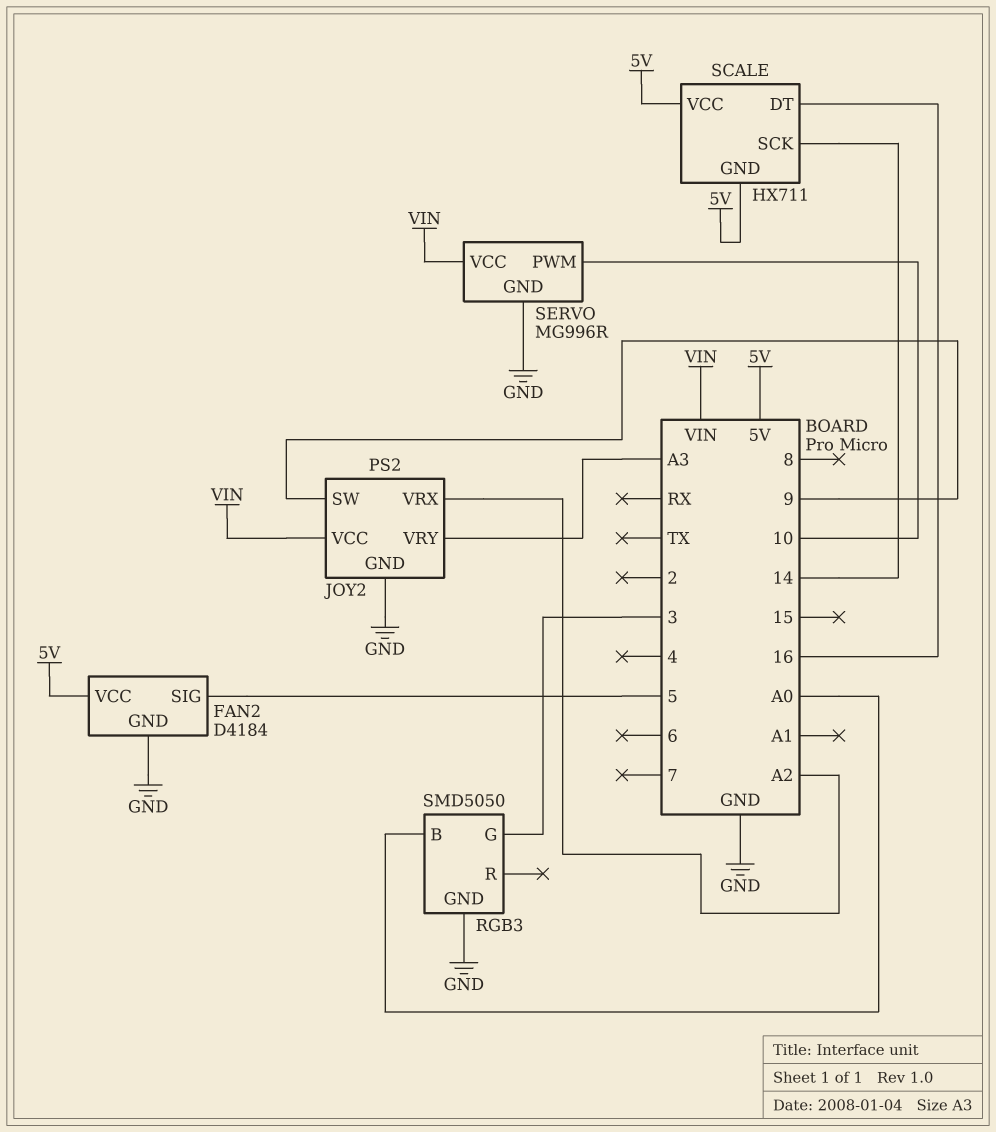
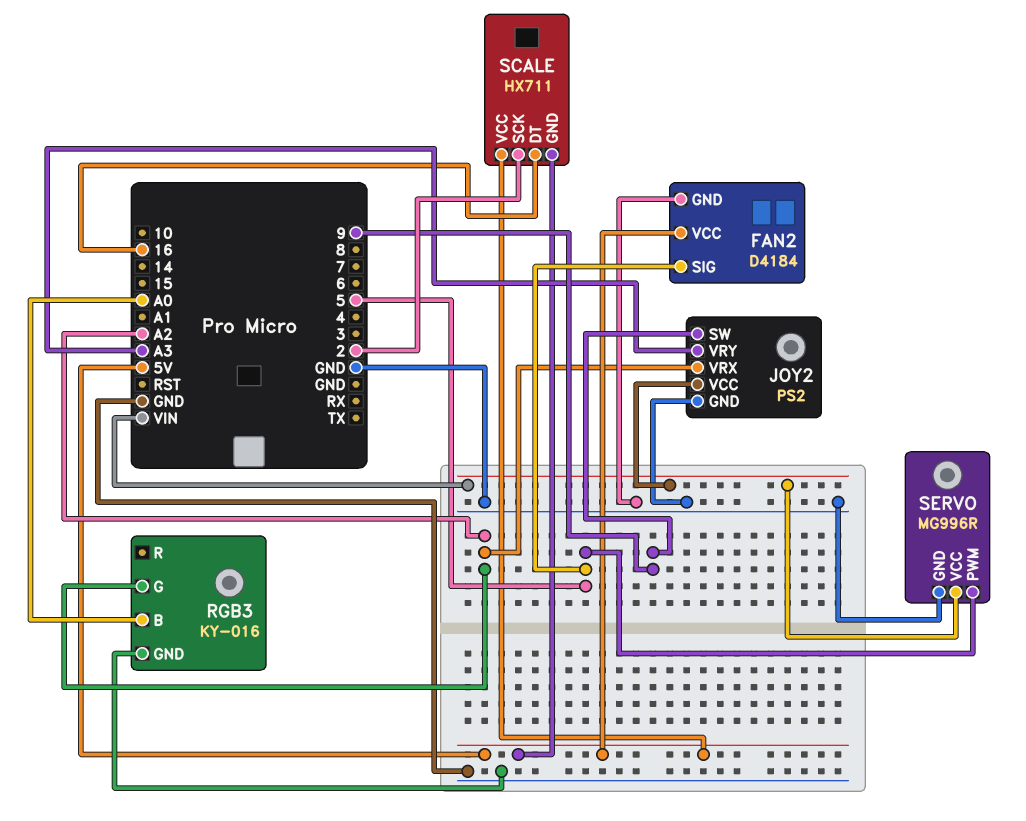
RGB3: SMD5050 -> KY-016
RGB3 pin G: 3 -> A2
SCALE pin SCK: 14 -> 2
SERVO pin PWM: 10 -> 5

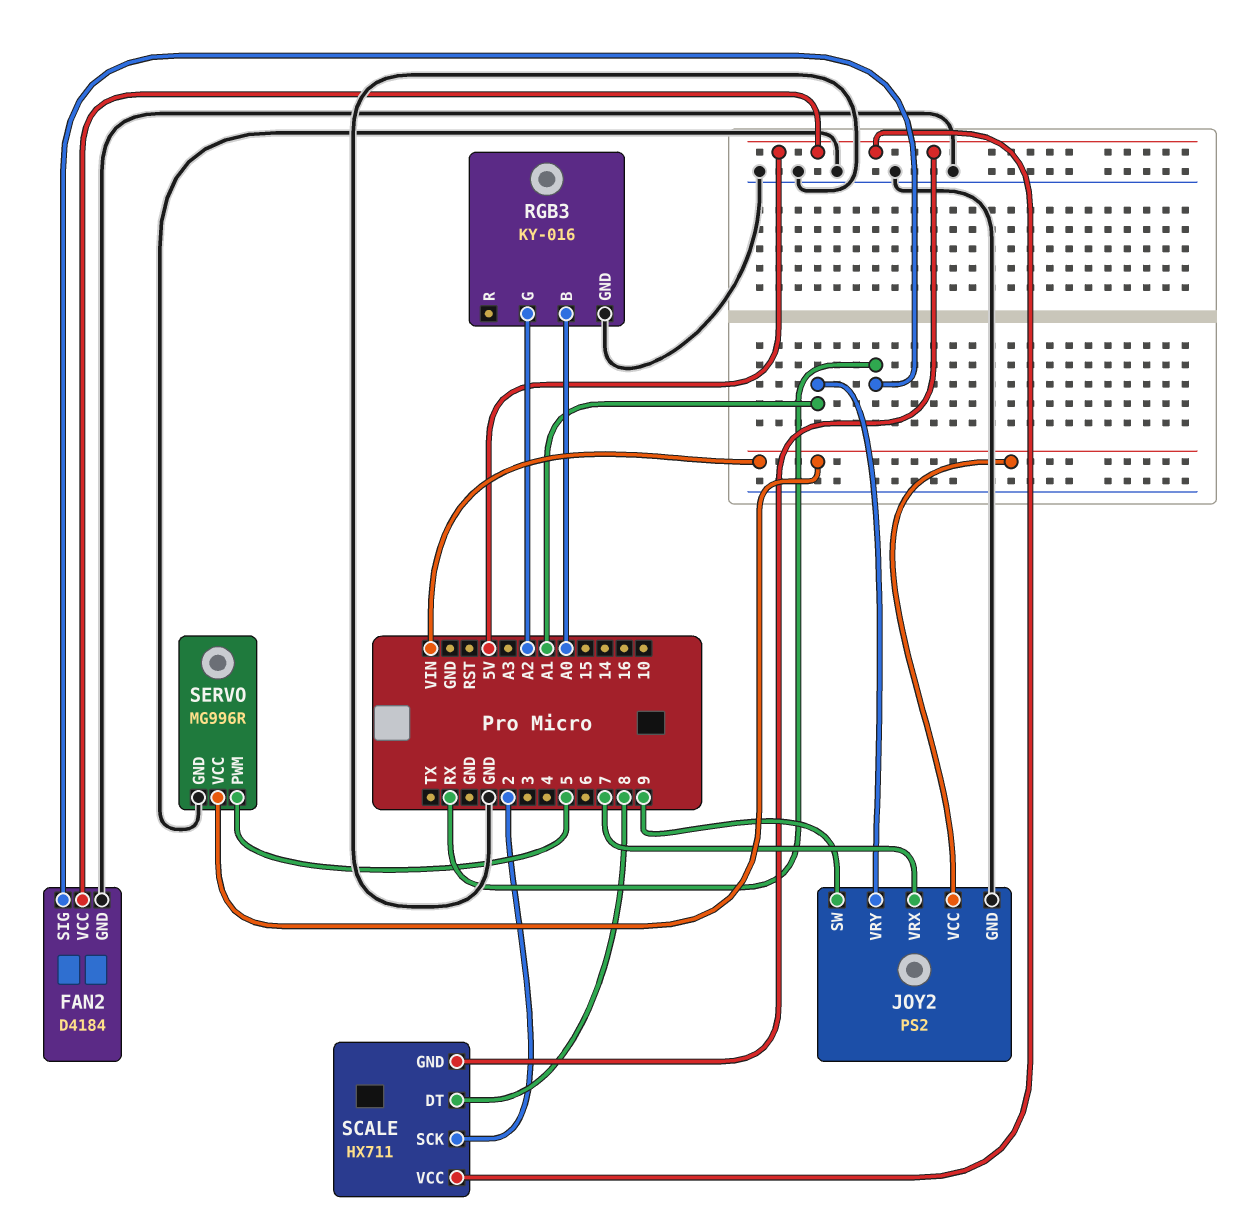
FAN2 pin SIG: 5 -> RX
JOY2 pin VRX: A2 -> 7
JOY2 pin VRY: A3 -> A1
SCALE pin DT: 16 -> 8

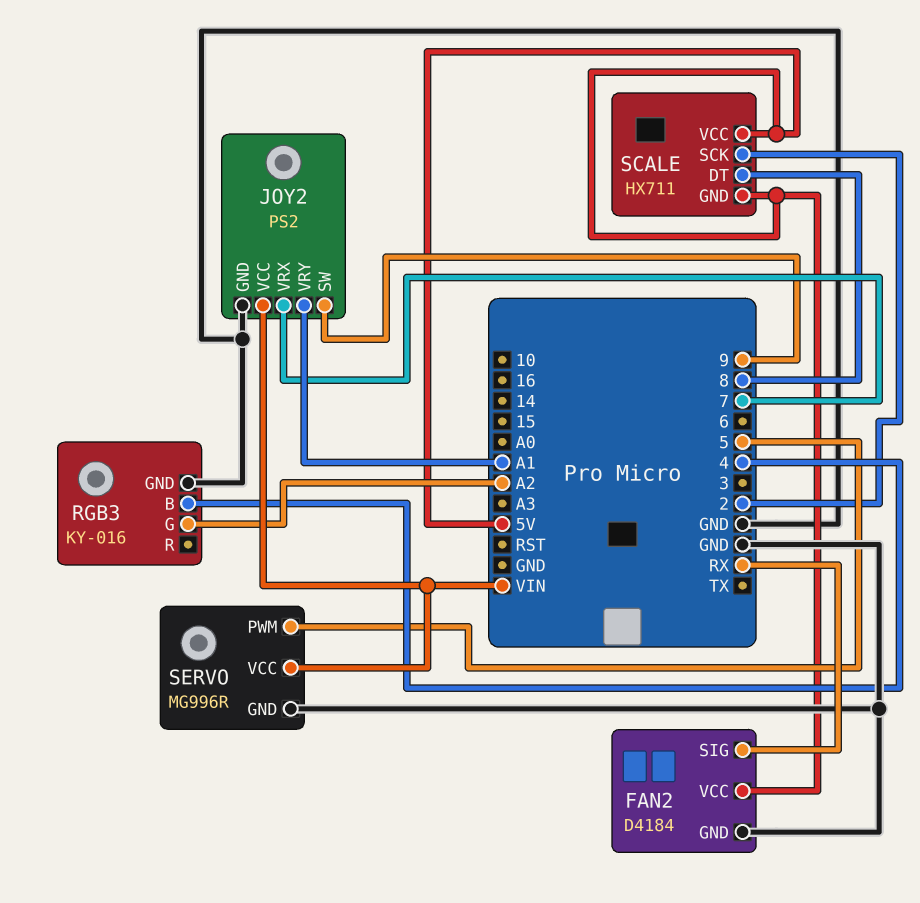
RGB3 pin B: A0 -> 4

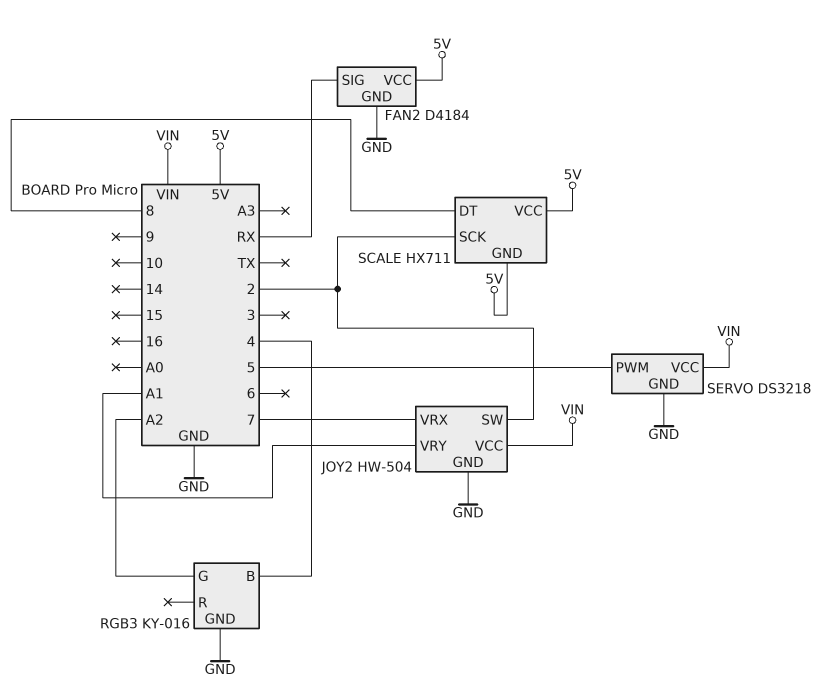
JOY2: PS2 -> HW-504
JOY2 pin SW: 9 -> 2
SERVO: MG996R -> DS3218

